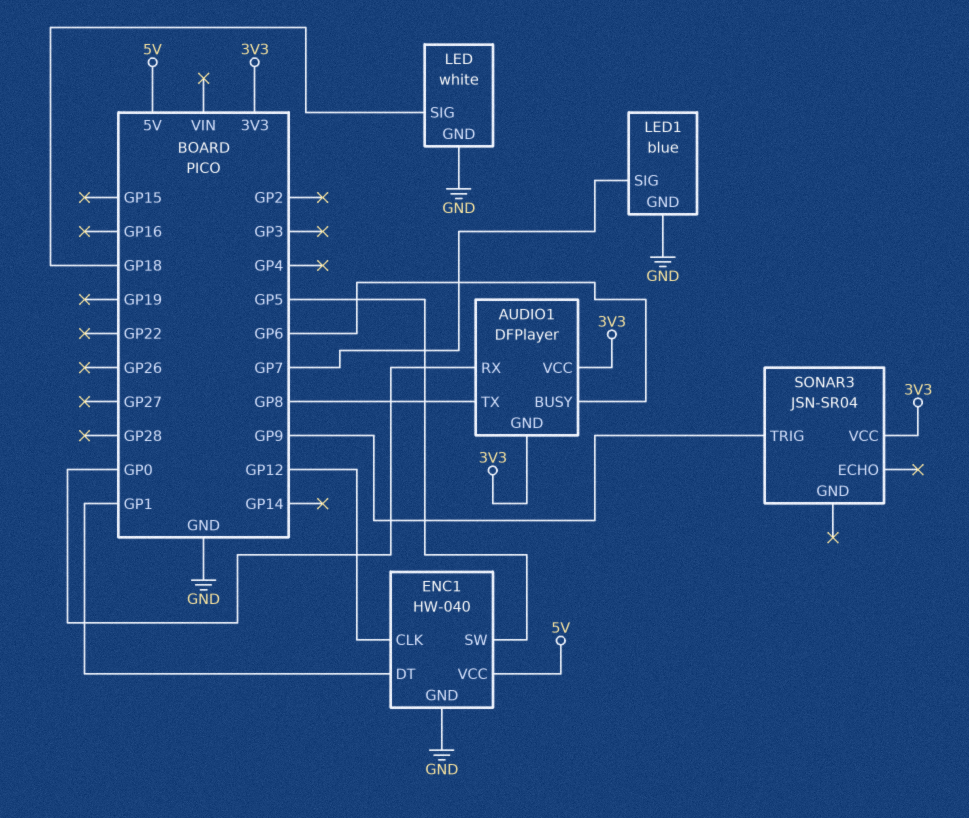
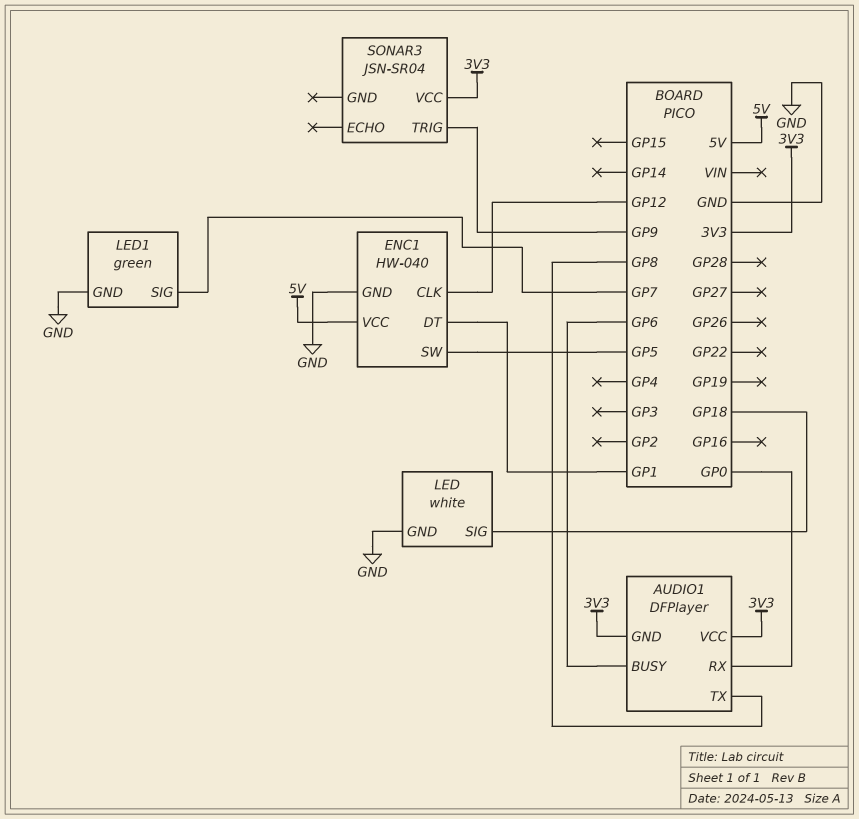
LED1: blue -> green

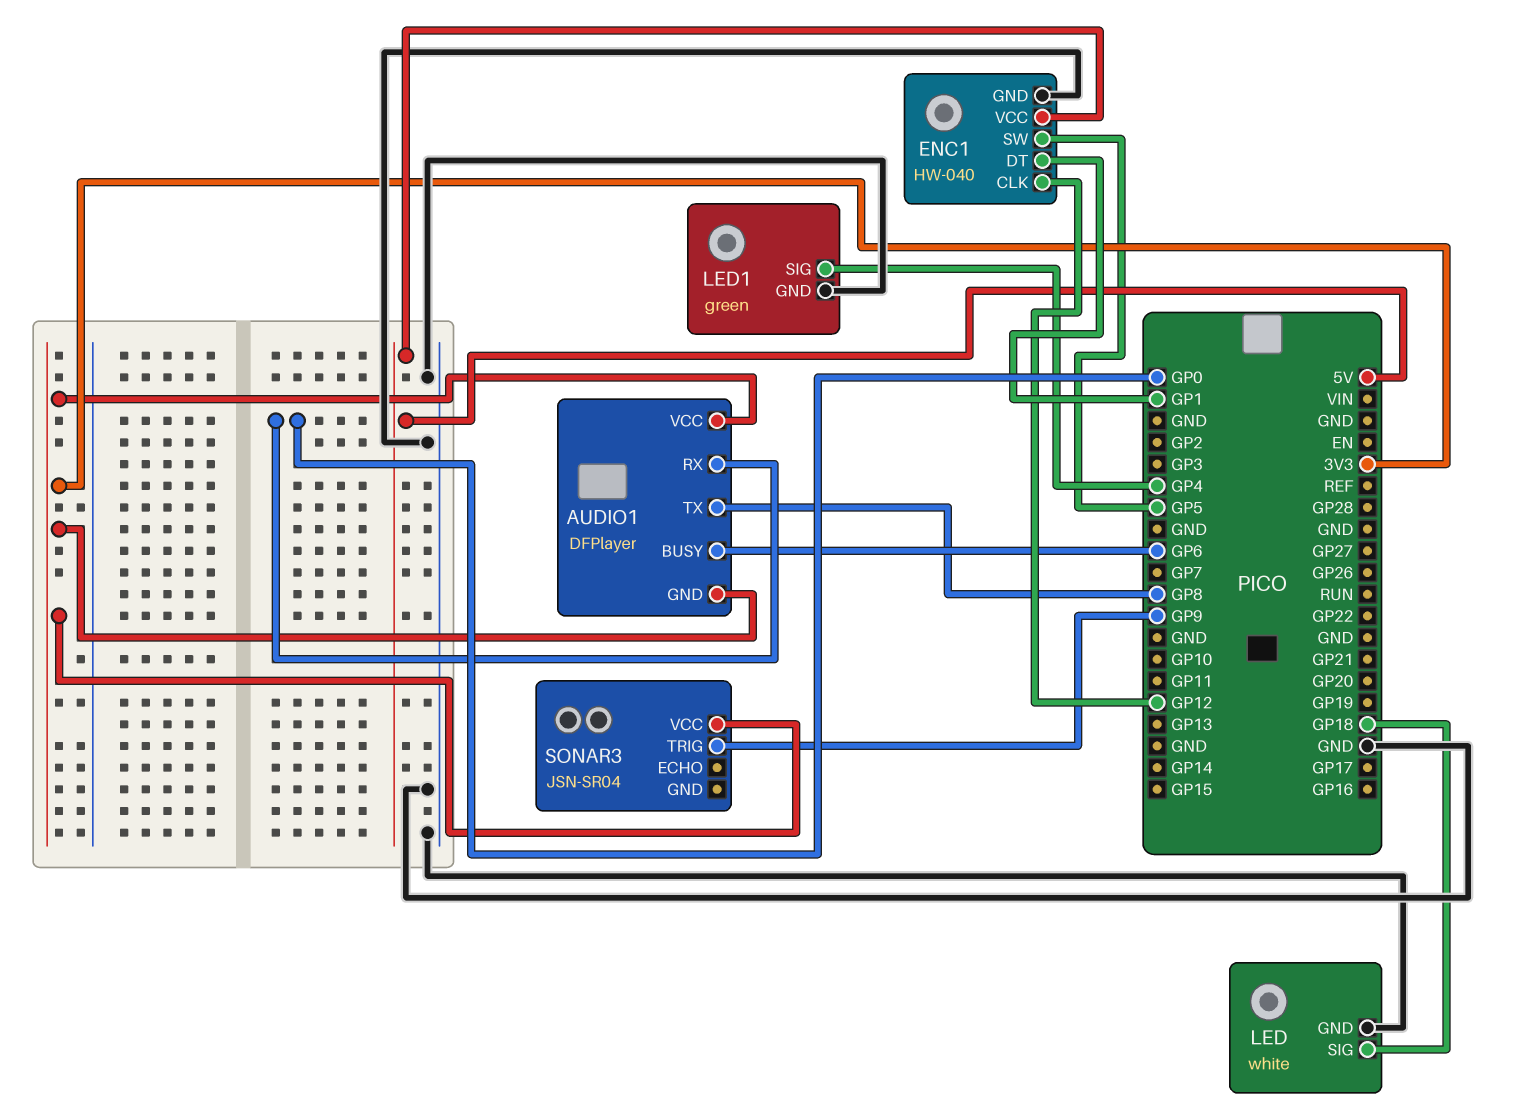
LED1 pin SIG: GP7 -> GP4

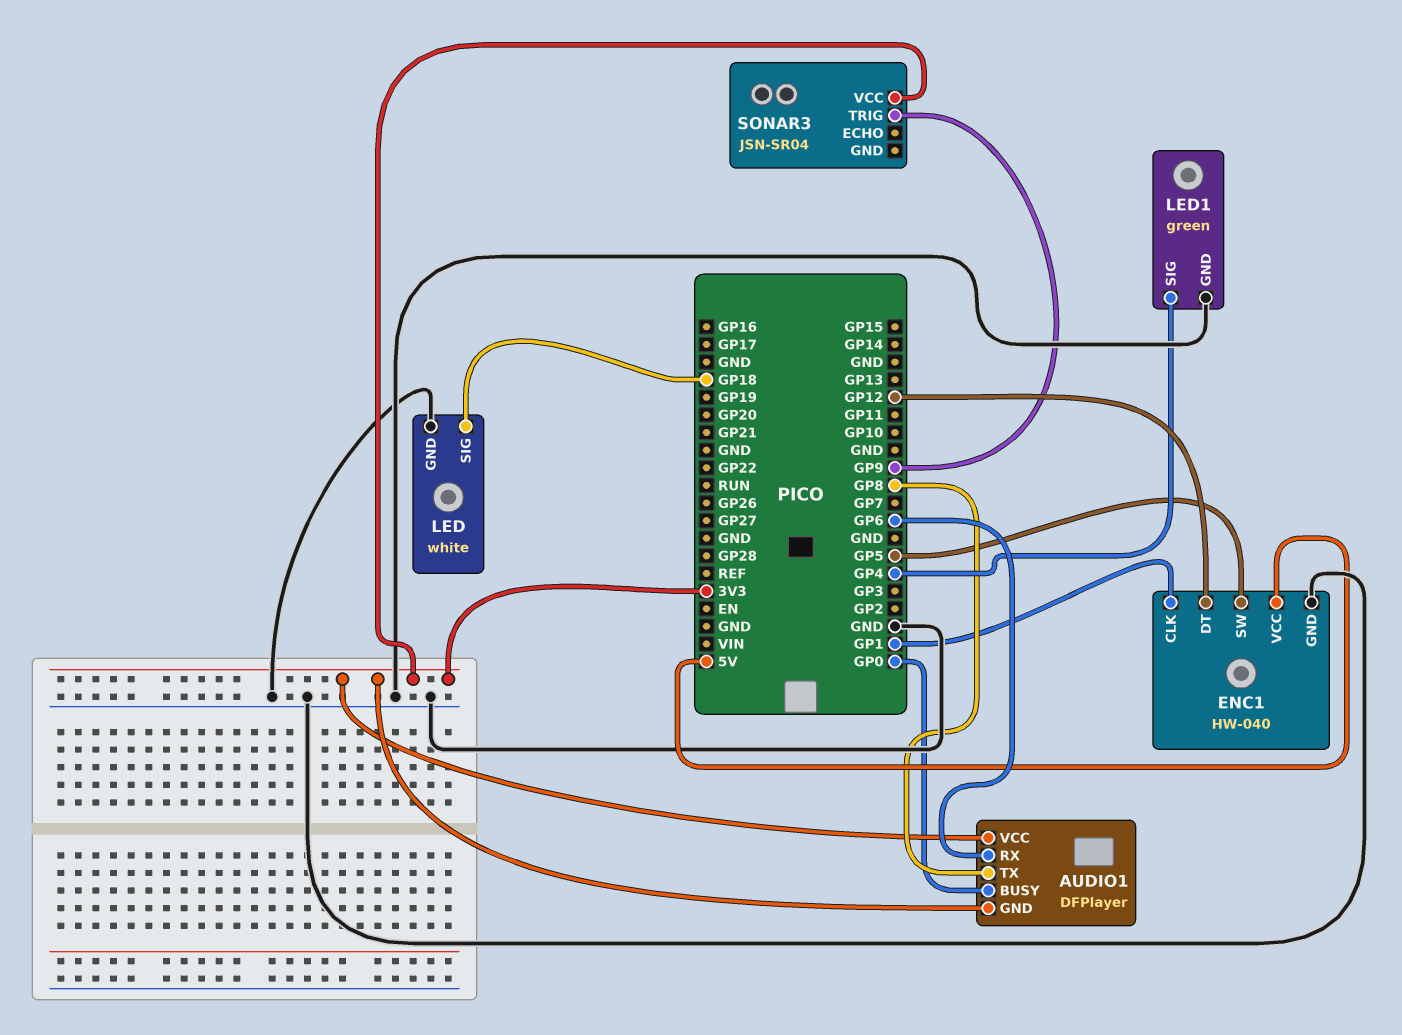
AUDIO1 pin BUSY: GP6 -> GP0
AUDIO1 pin RX: GP0 -> GP6
ENC1 pin CLK: GP12 -> GP1
ENC1 pin DT: GP1 -> GP12

